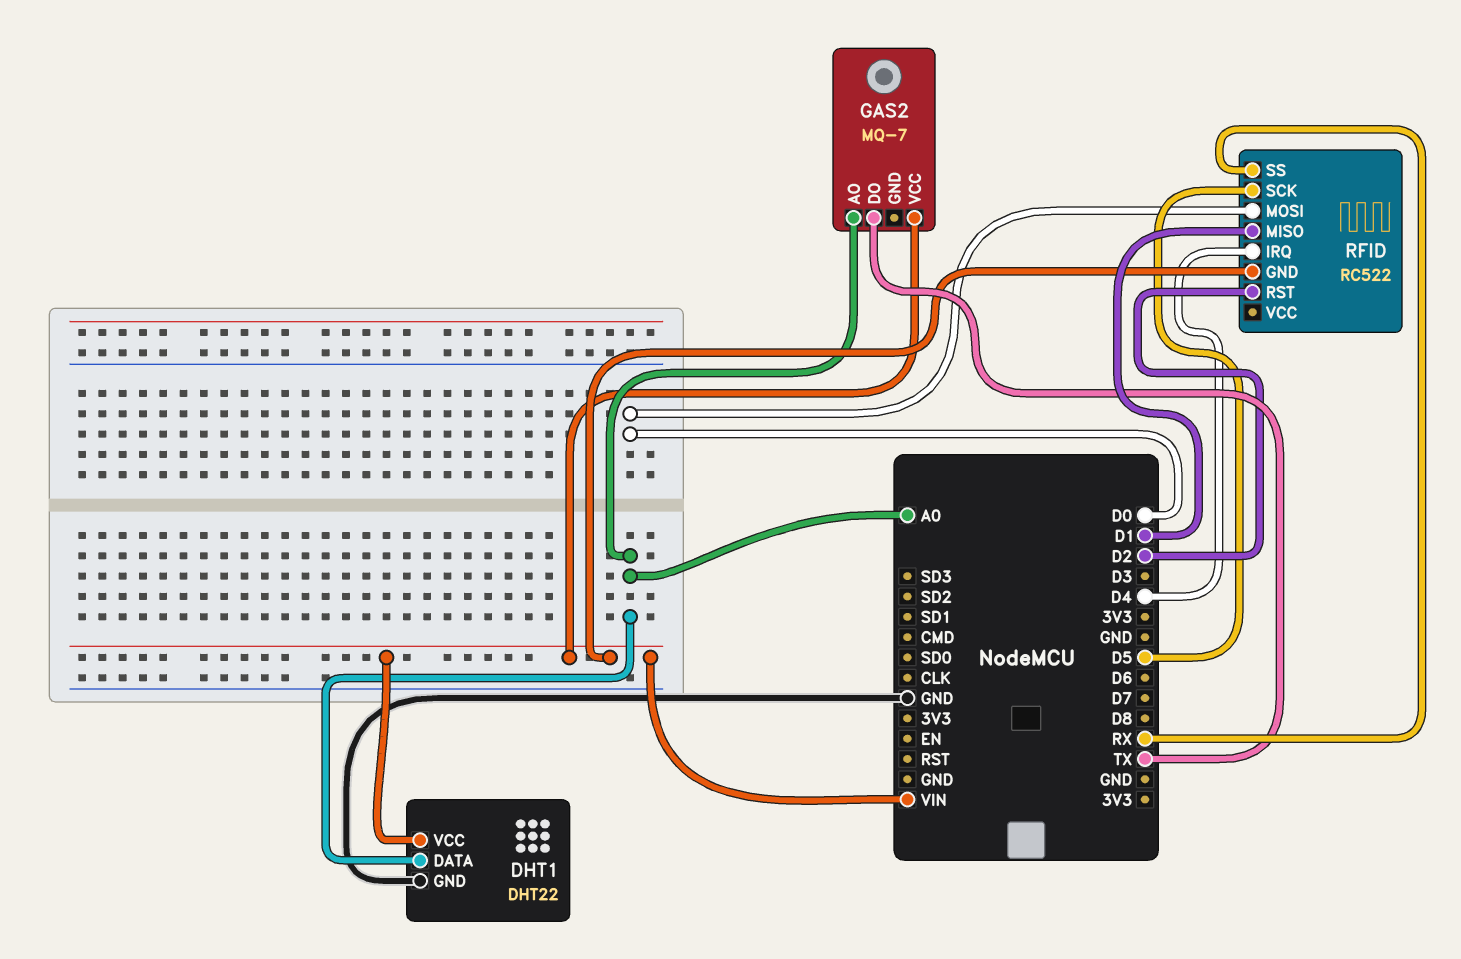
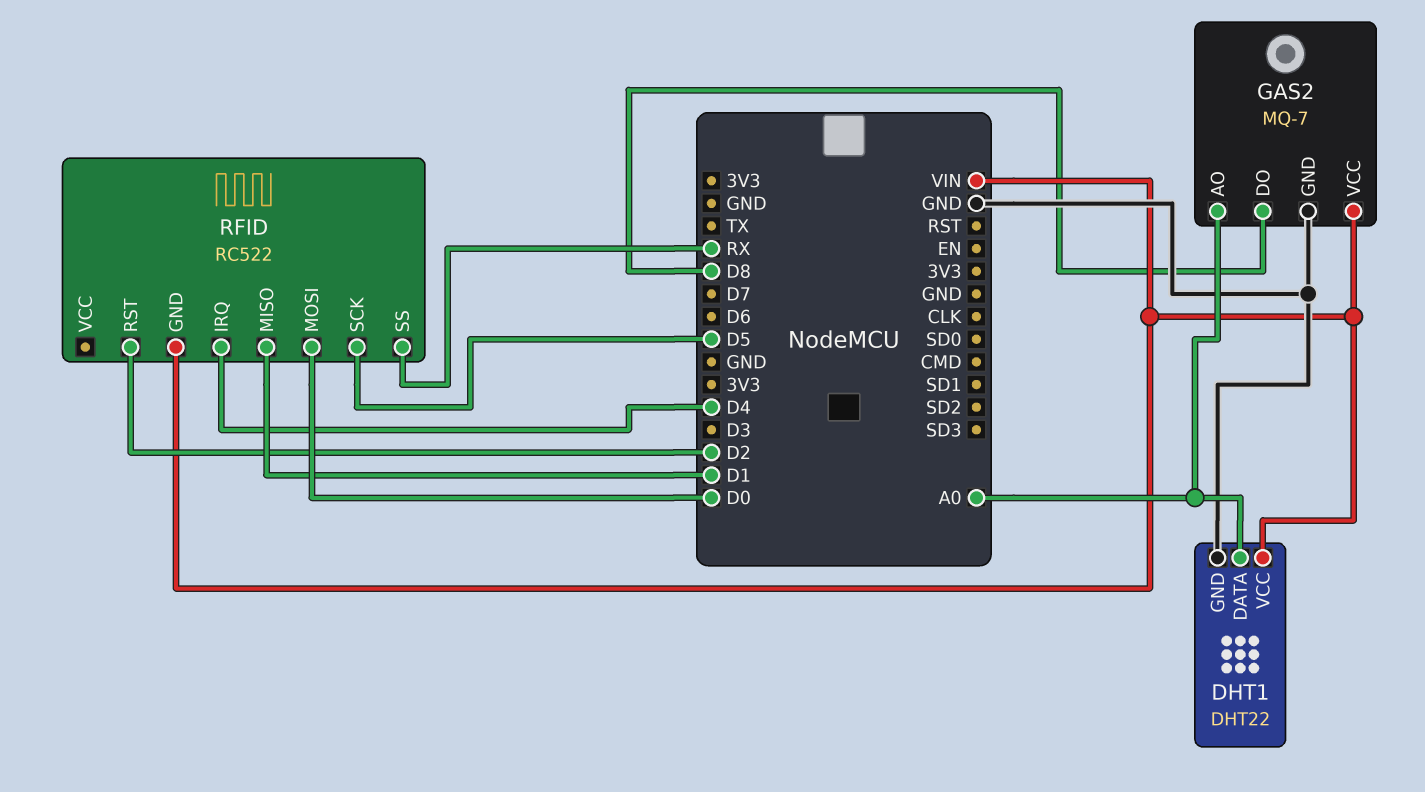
GAS2 pin DO: TX -> D8
GAS2 pin GND: none -> GND

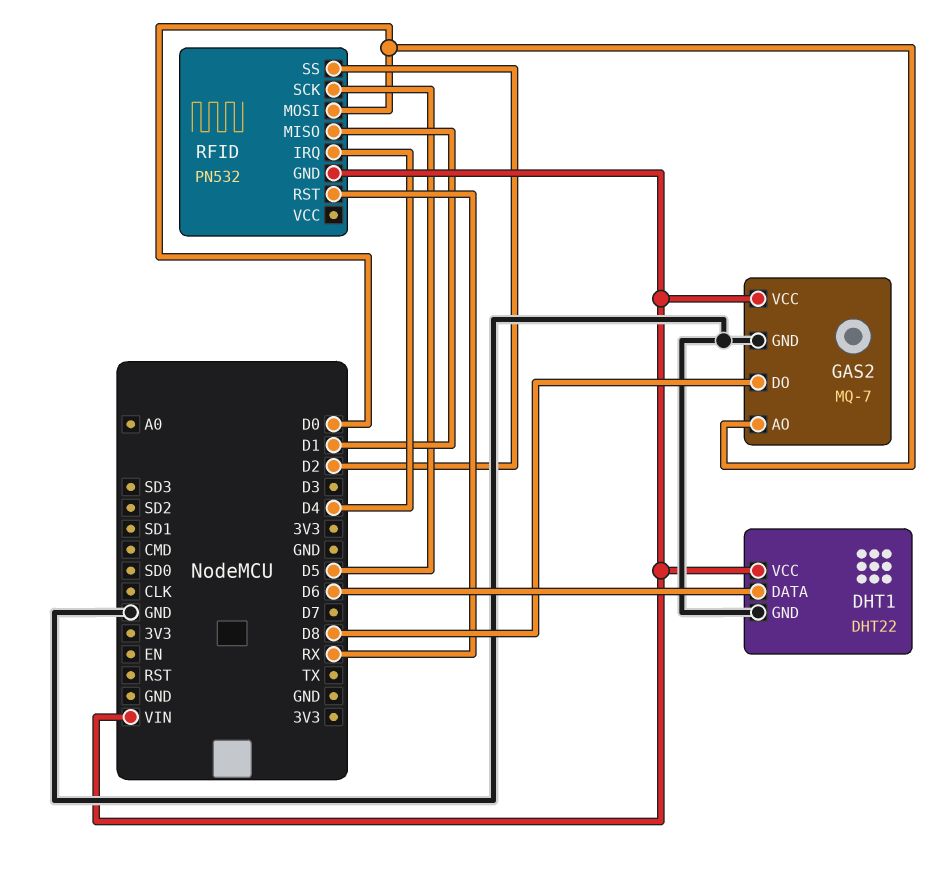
DHT1 pin DATA: A0 -> D6
GAS2 pin AO: A0 -> D0
RFID: RC522 -> PN532
RFID pin RST: D2 -> RX
RFID pin SS: RX -> D2

